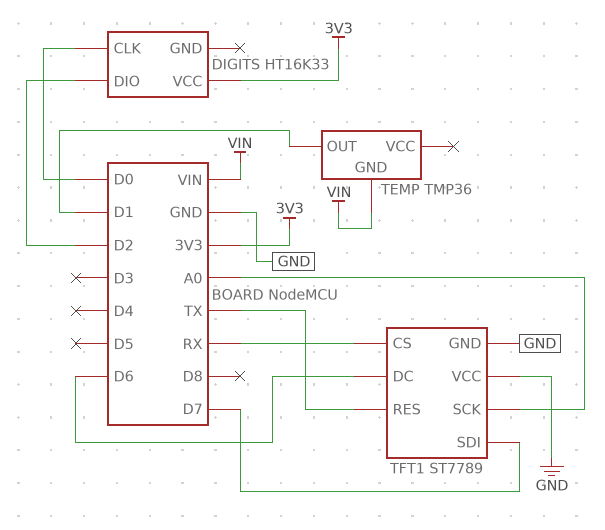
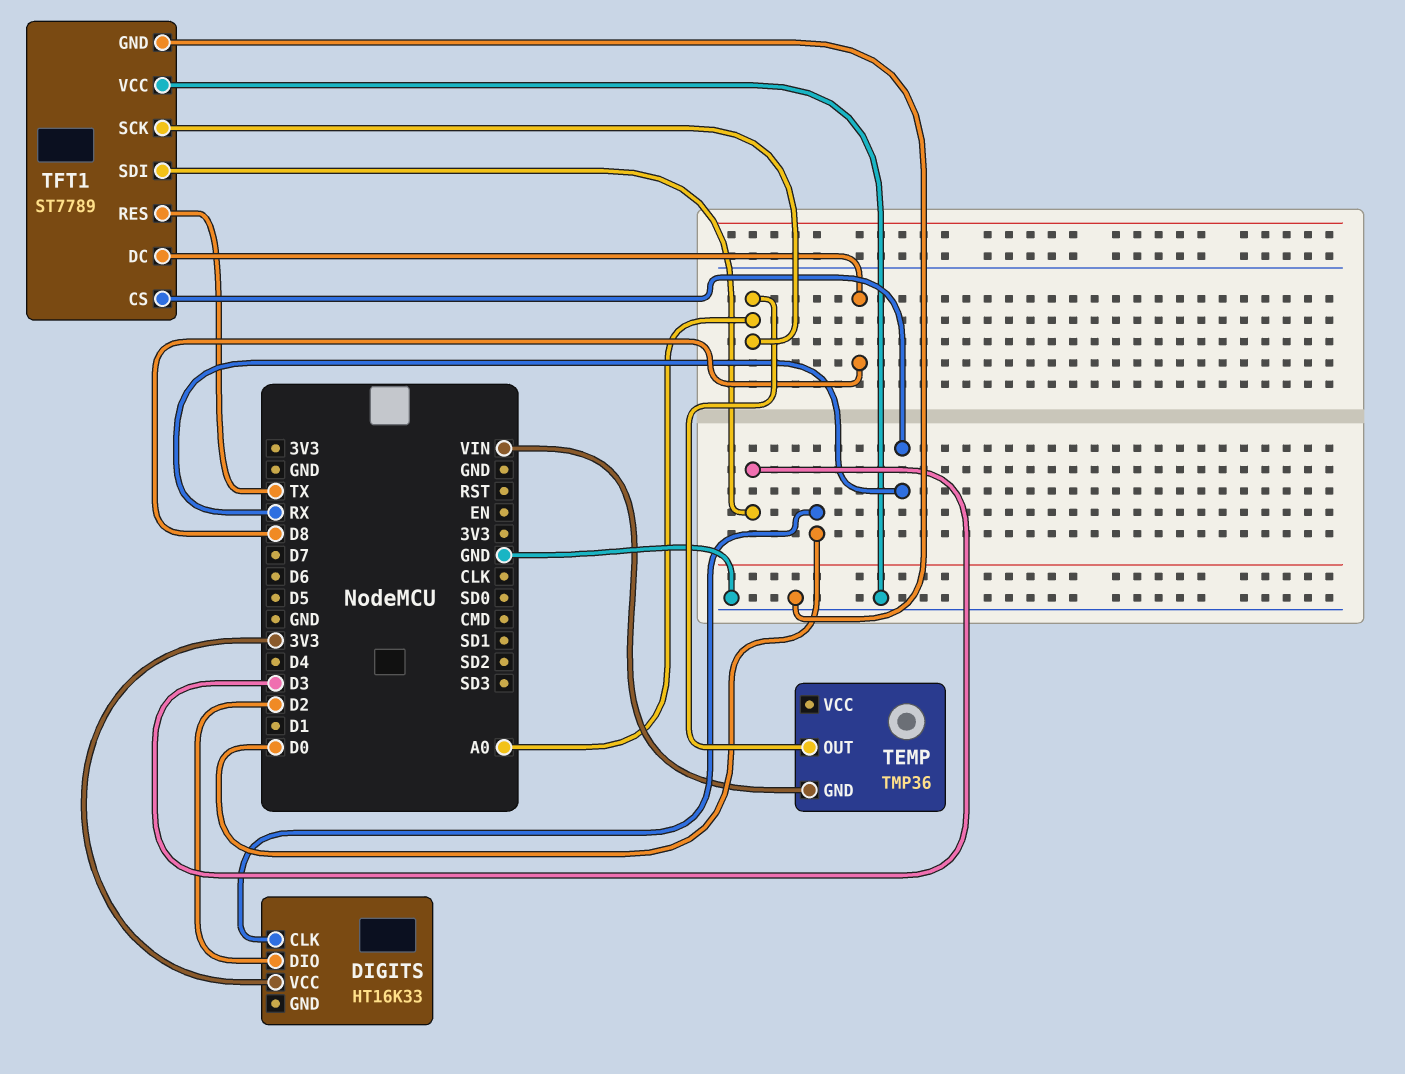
TEMP pin OUT: D1 -> A0
TFT1 pin DC: D6 -> D8
TFT1 pin SDI: D7 -> D3

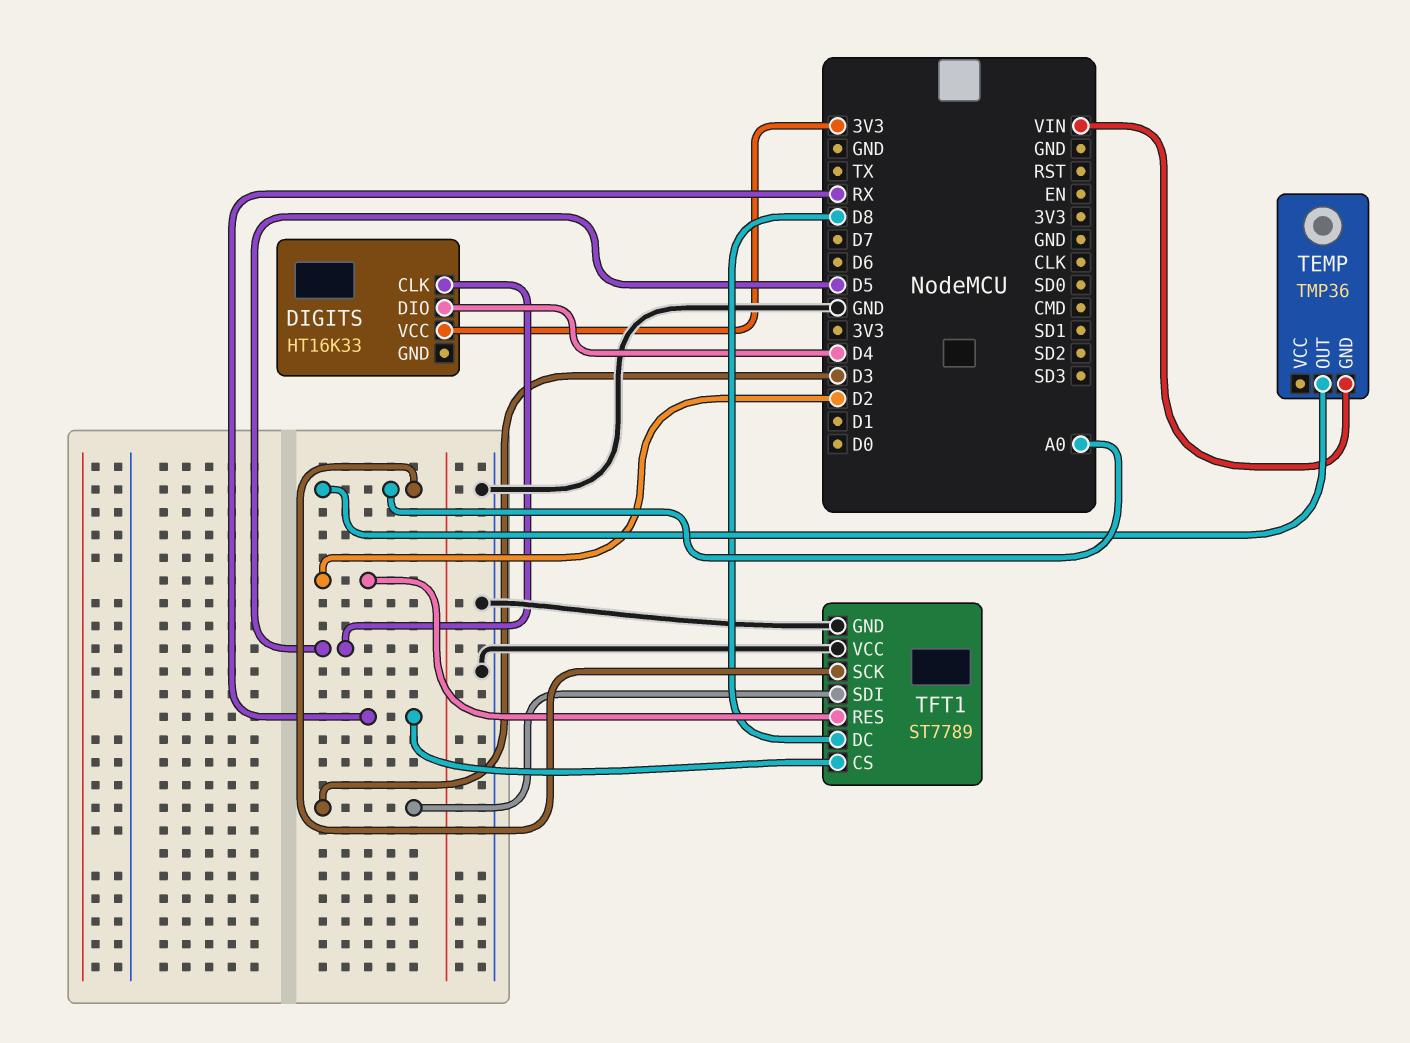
DIGITS pin CLK: D0 -> D5
DIGITS pin DIO: D2 -> D4
TFT1 pin RES: TX -> D2

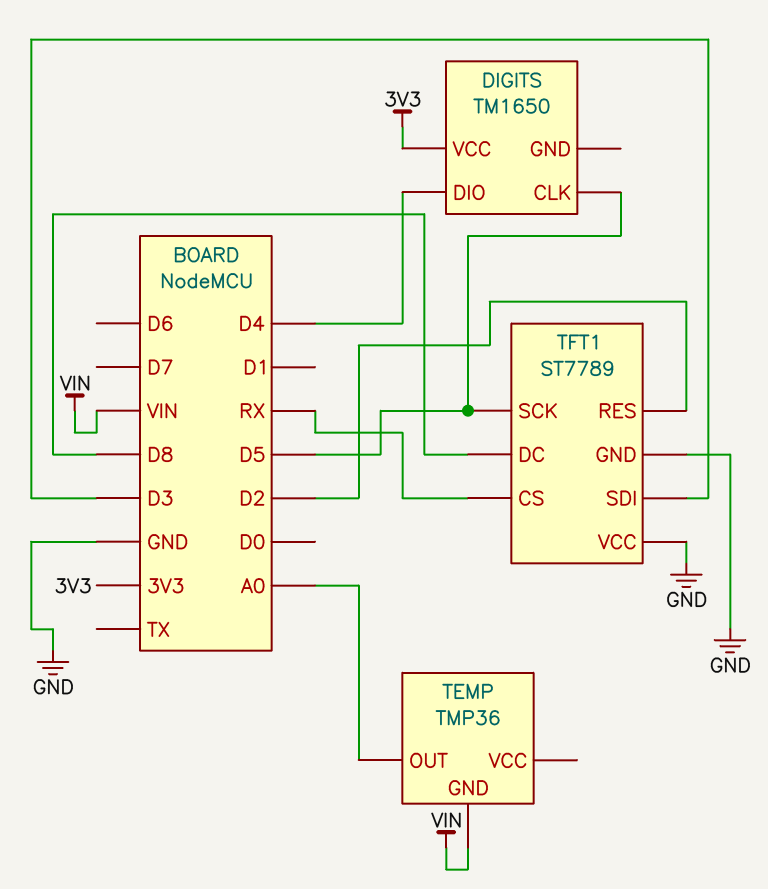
DIGITS: HT16K33 -> TM1650
TFT1 pin SCK: A0 -> D5

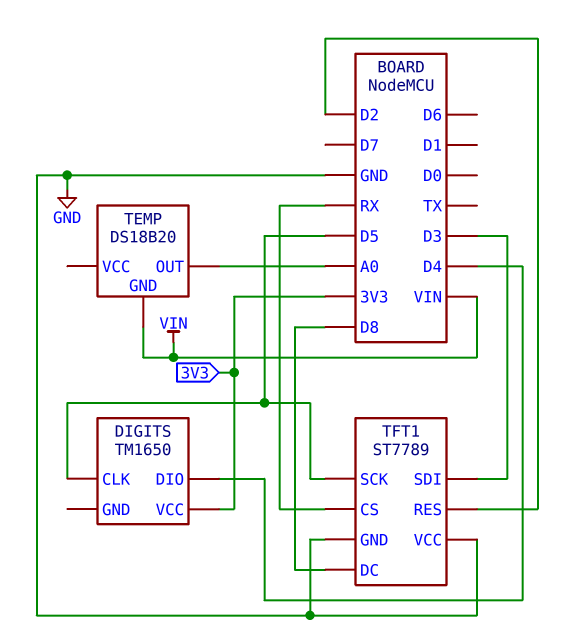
TEMP: TMP36 -> DS18B20

